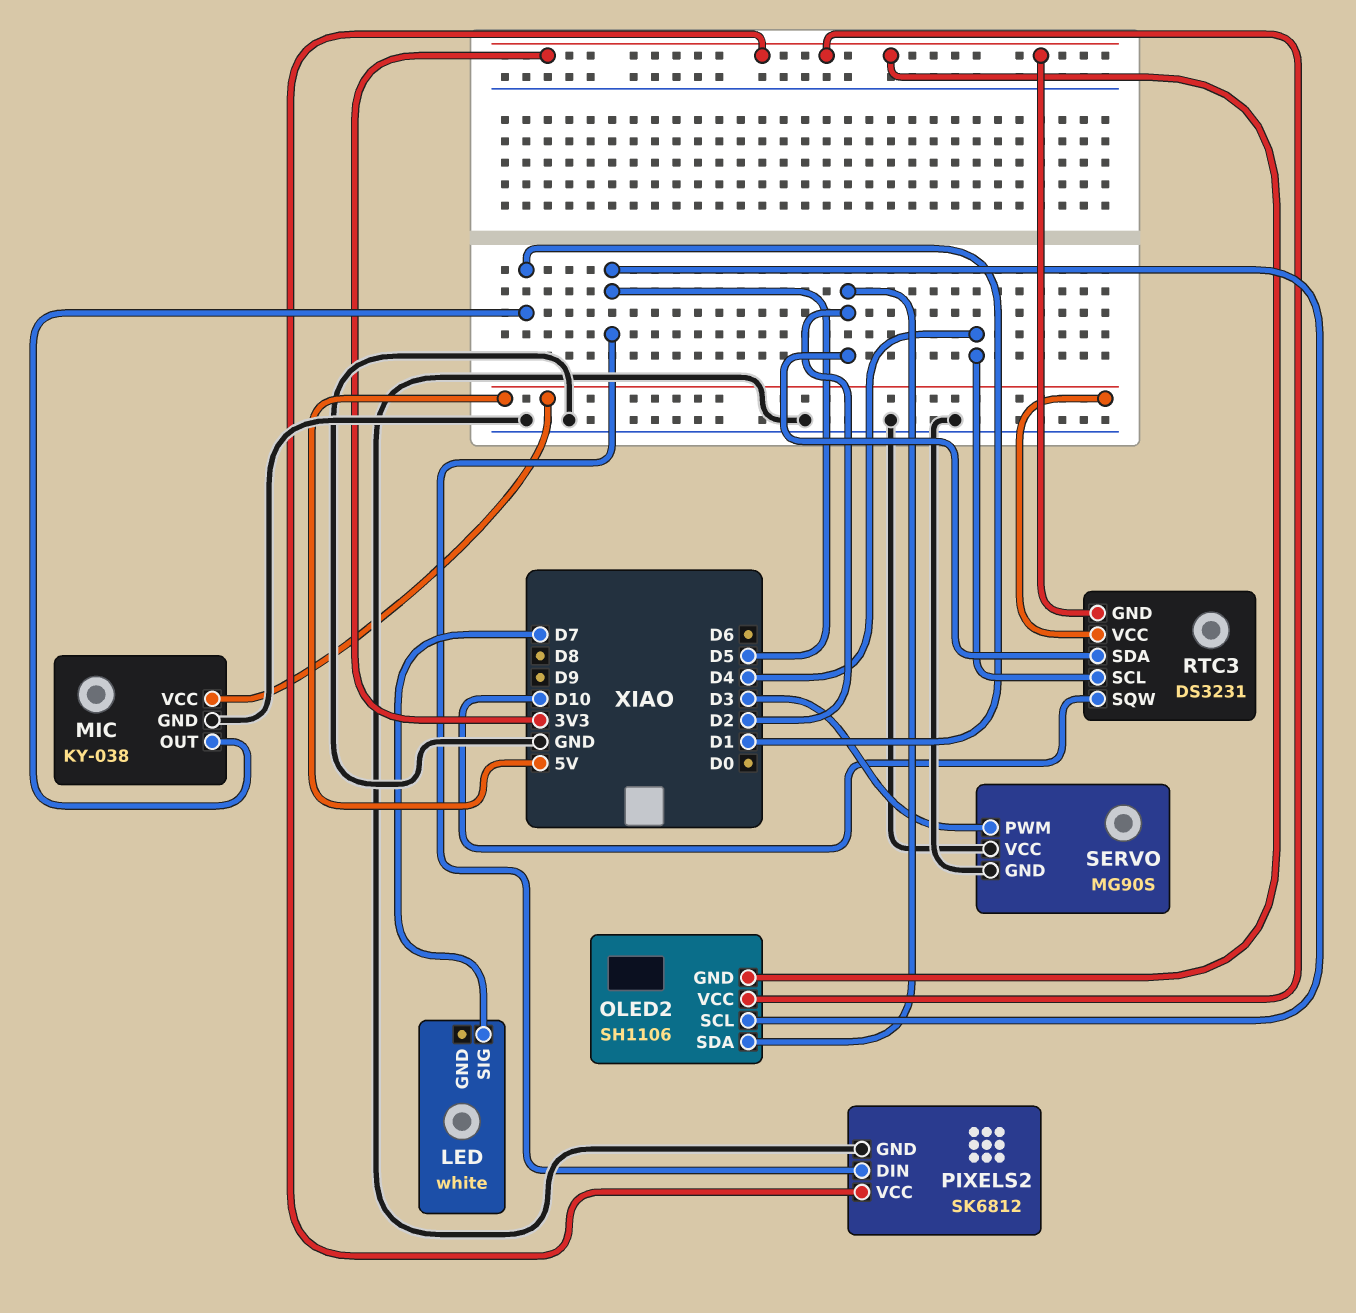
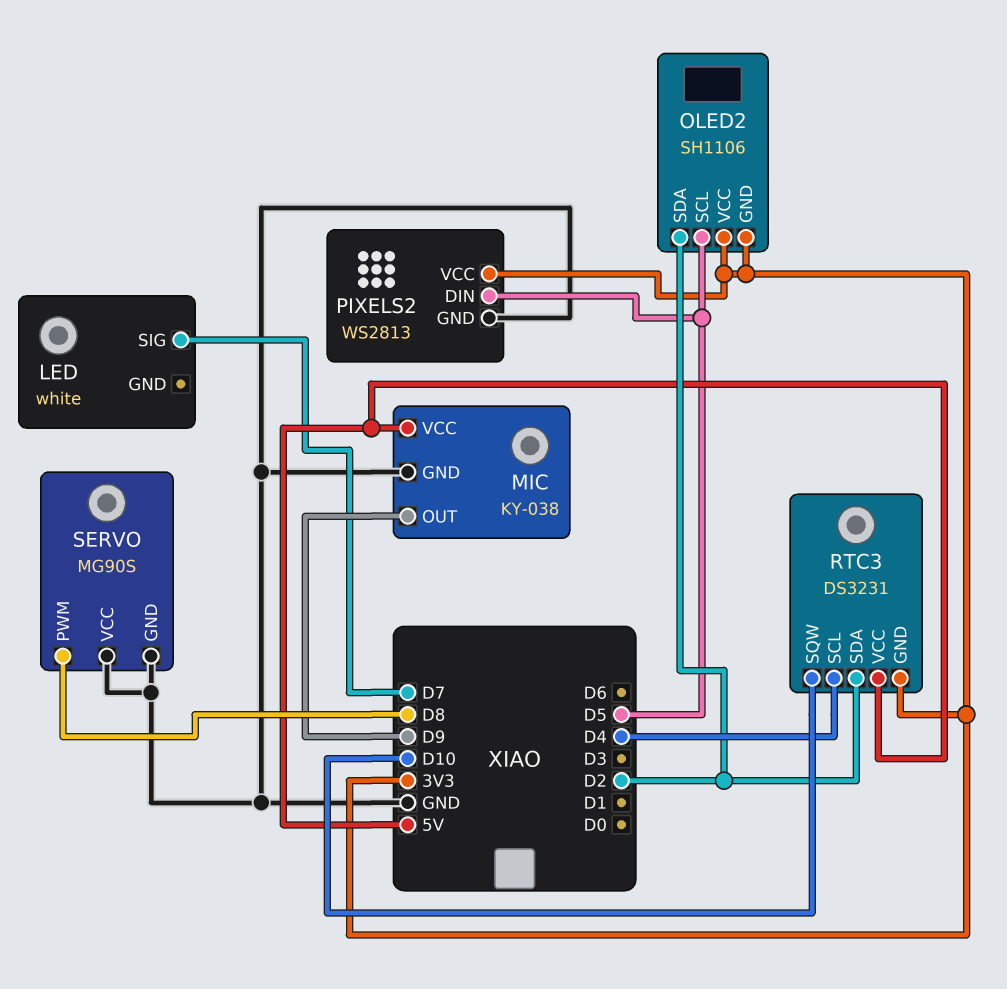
MIC pin OUT: D1 -> D9
PIXELS2: SK6812 -> WS2813
SERVO pin PWM: D3 -> D8

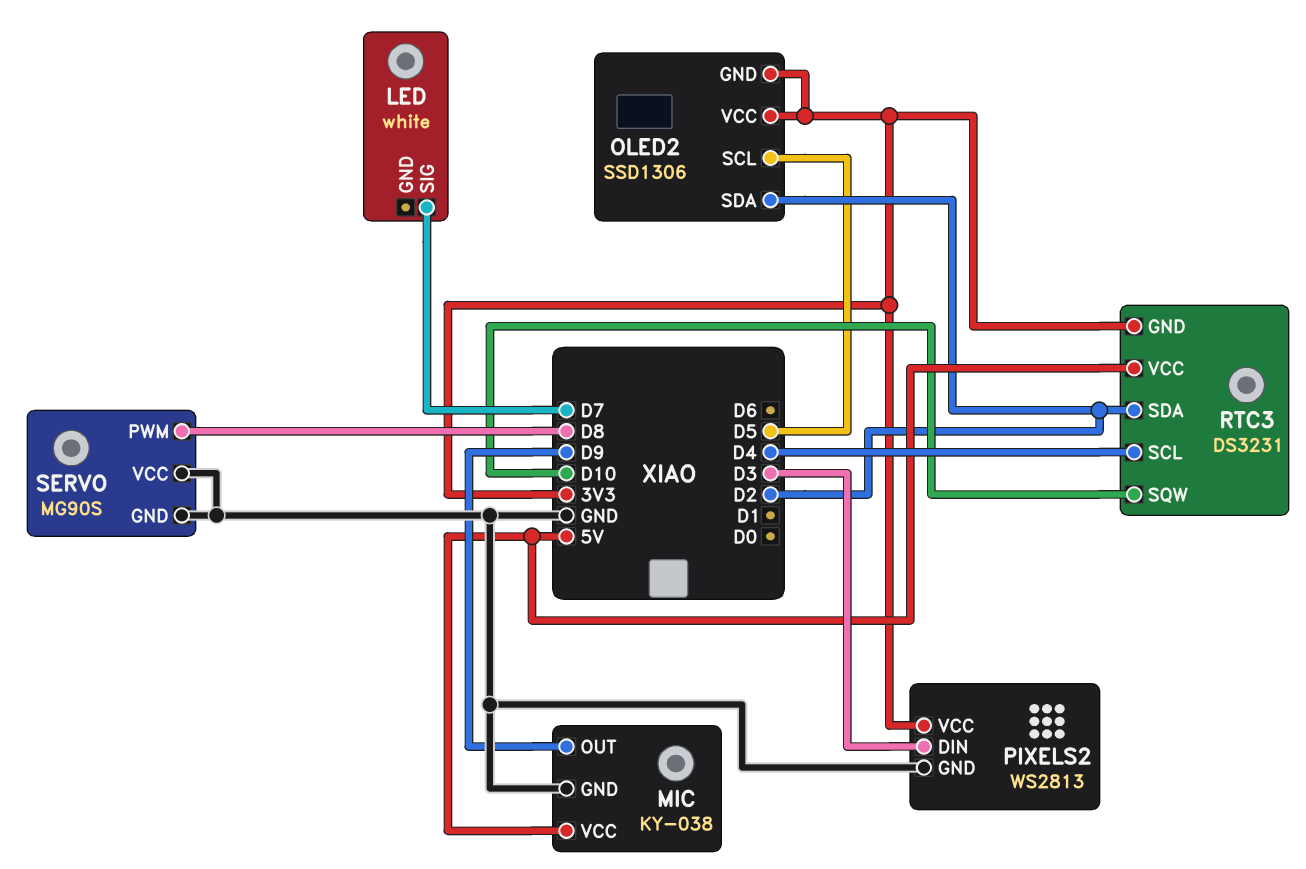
OLED2: SH1106 -> SSD1306
PIXELS2 pin DIN: D5 -> D3

